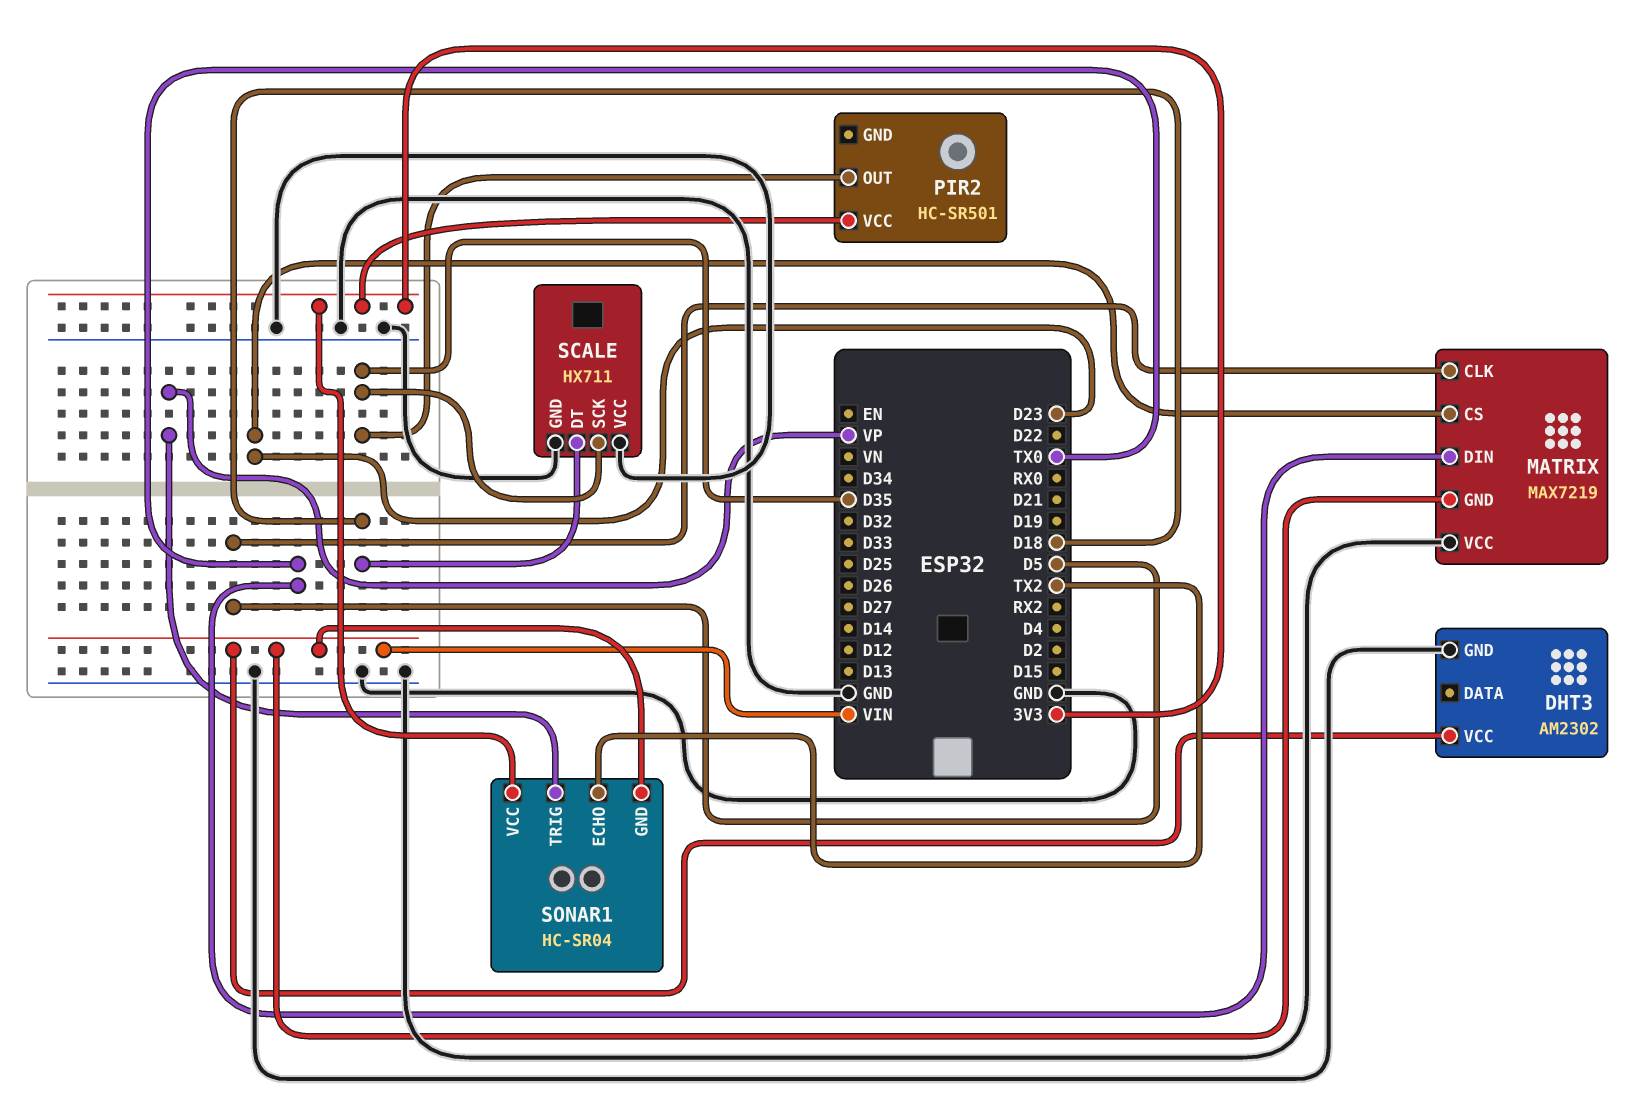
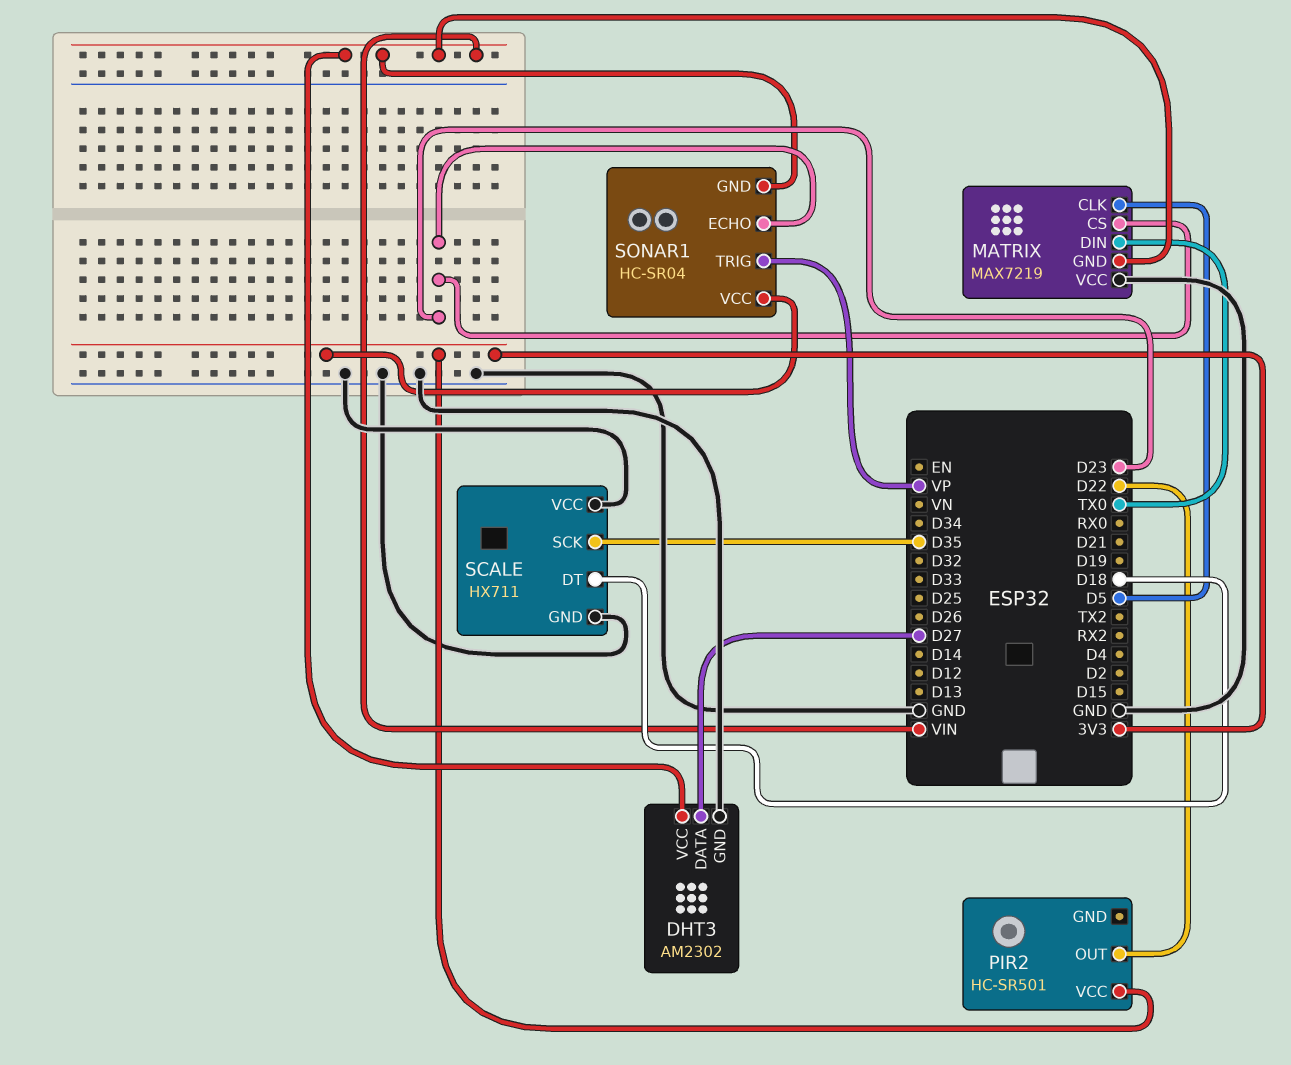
DHT3 pin DATA: none -> D27
PIR2 pin OUT: D35 -> D22
SONAR1 pin ECHO: TX2 -> D23

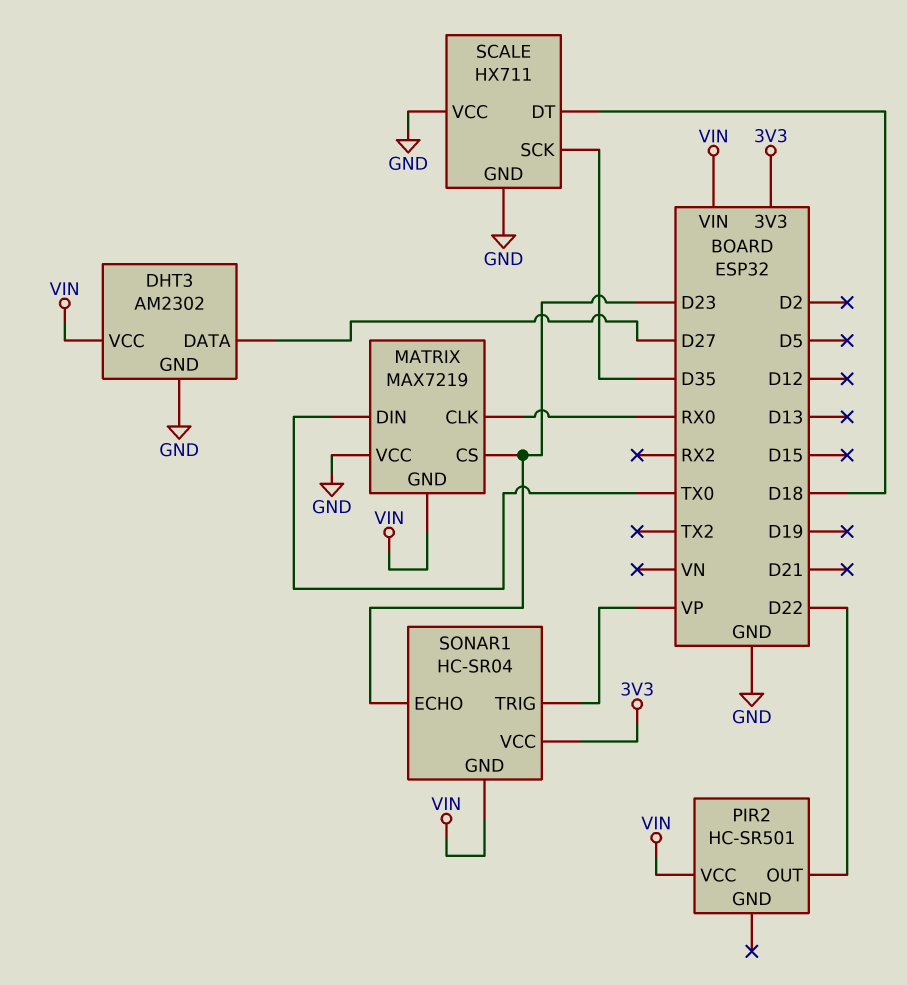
MATRIX pin CLK: D5 -> RX0
PIR2 pin VCC: 3V3 -> VIN

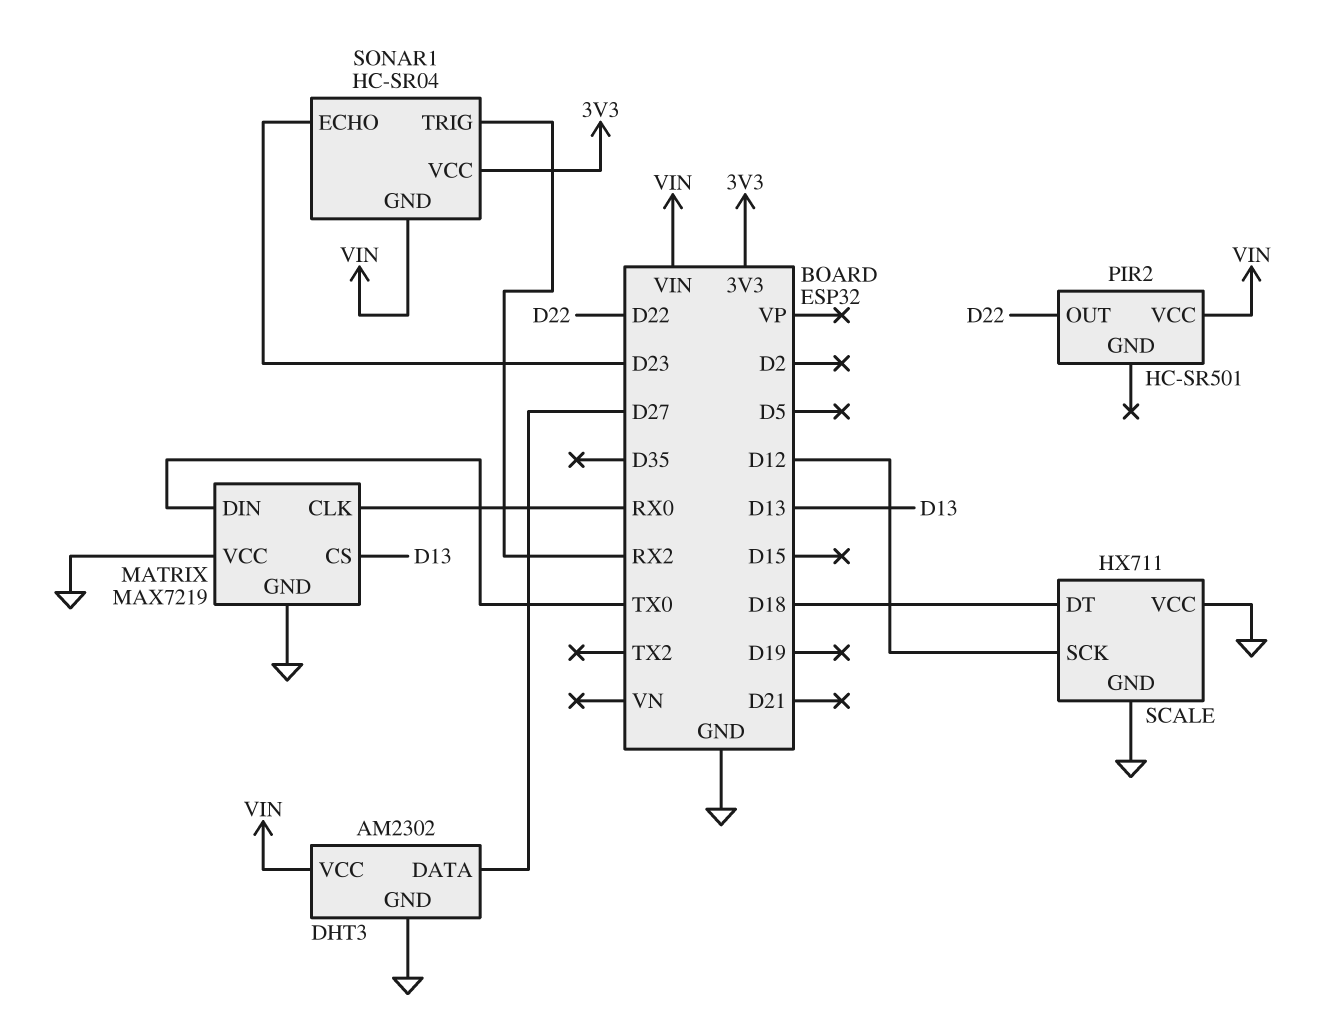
MATRIX pin CS: D23 -> D13
MATRIX pin GND: VIN -> GND
SCALE pin SCK: D35 -> D12
SONAR1 pin TRIG: VP -> RX2

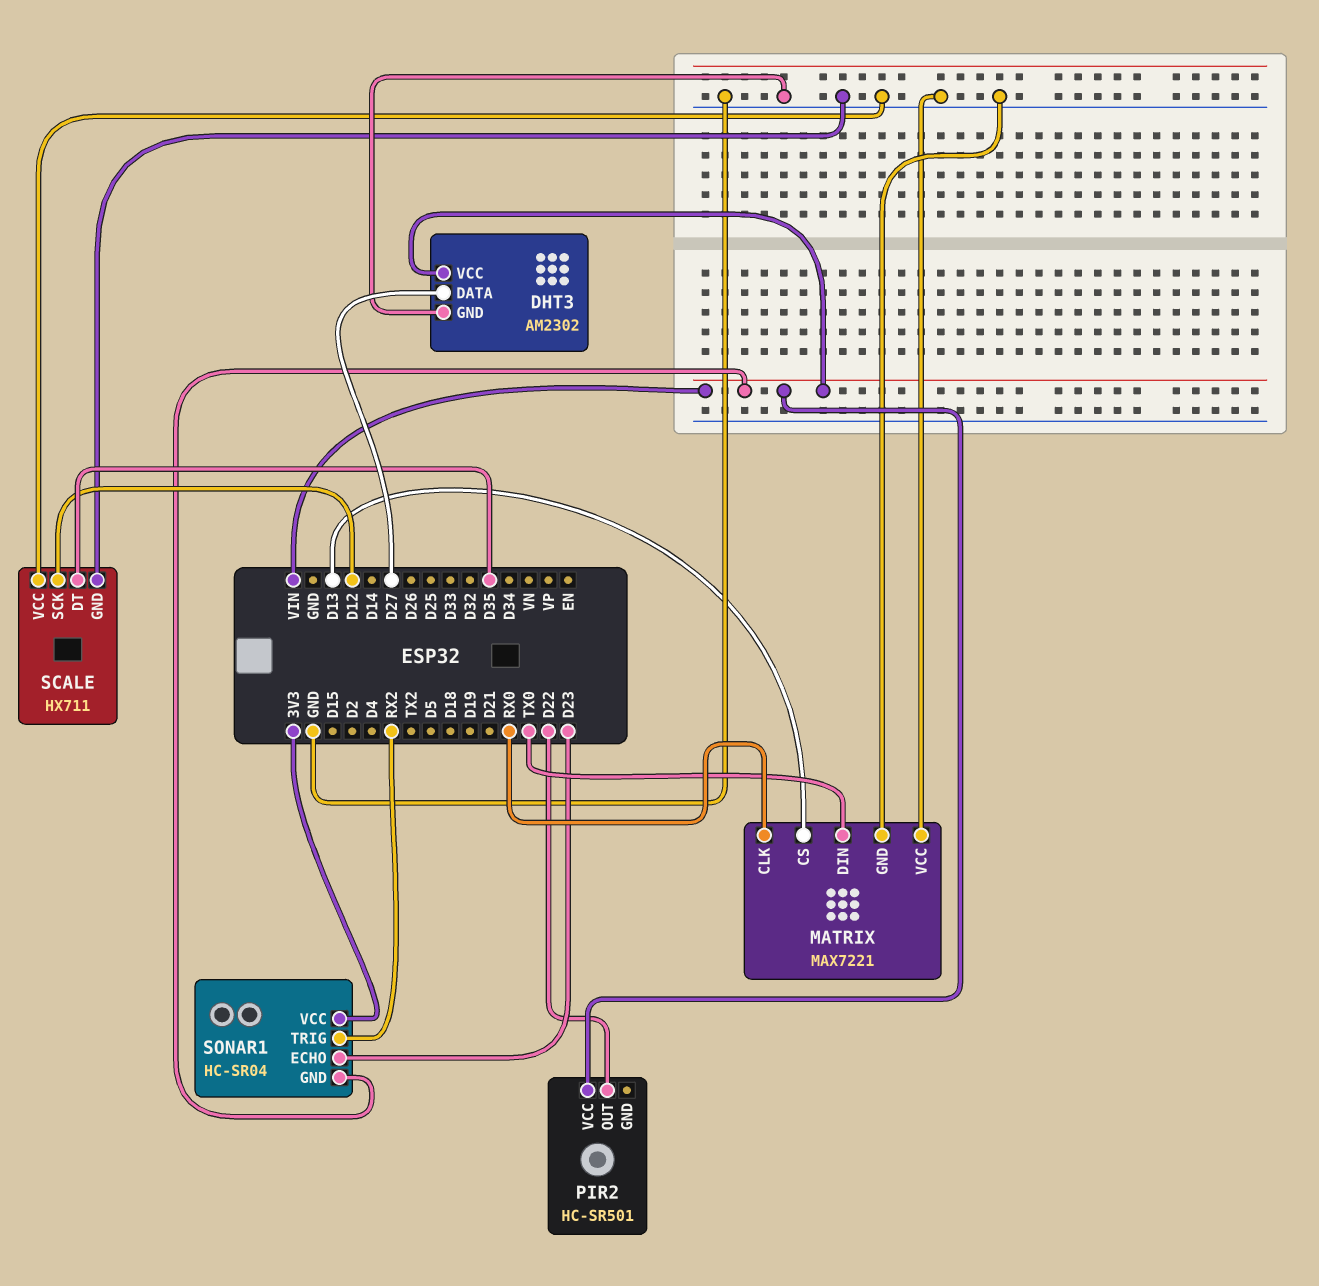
MATRIX: MAX7219 -> MAX7221
SCALE pin DT: D18 -> D35

